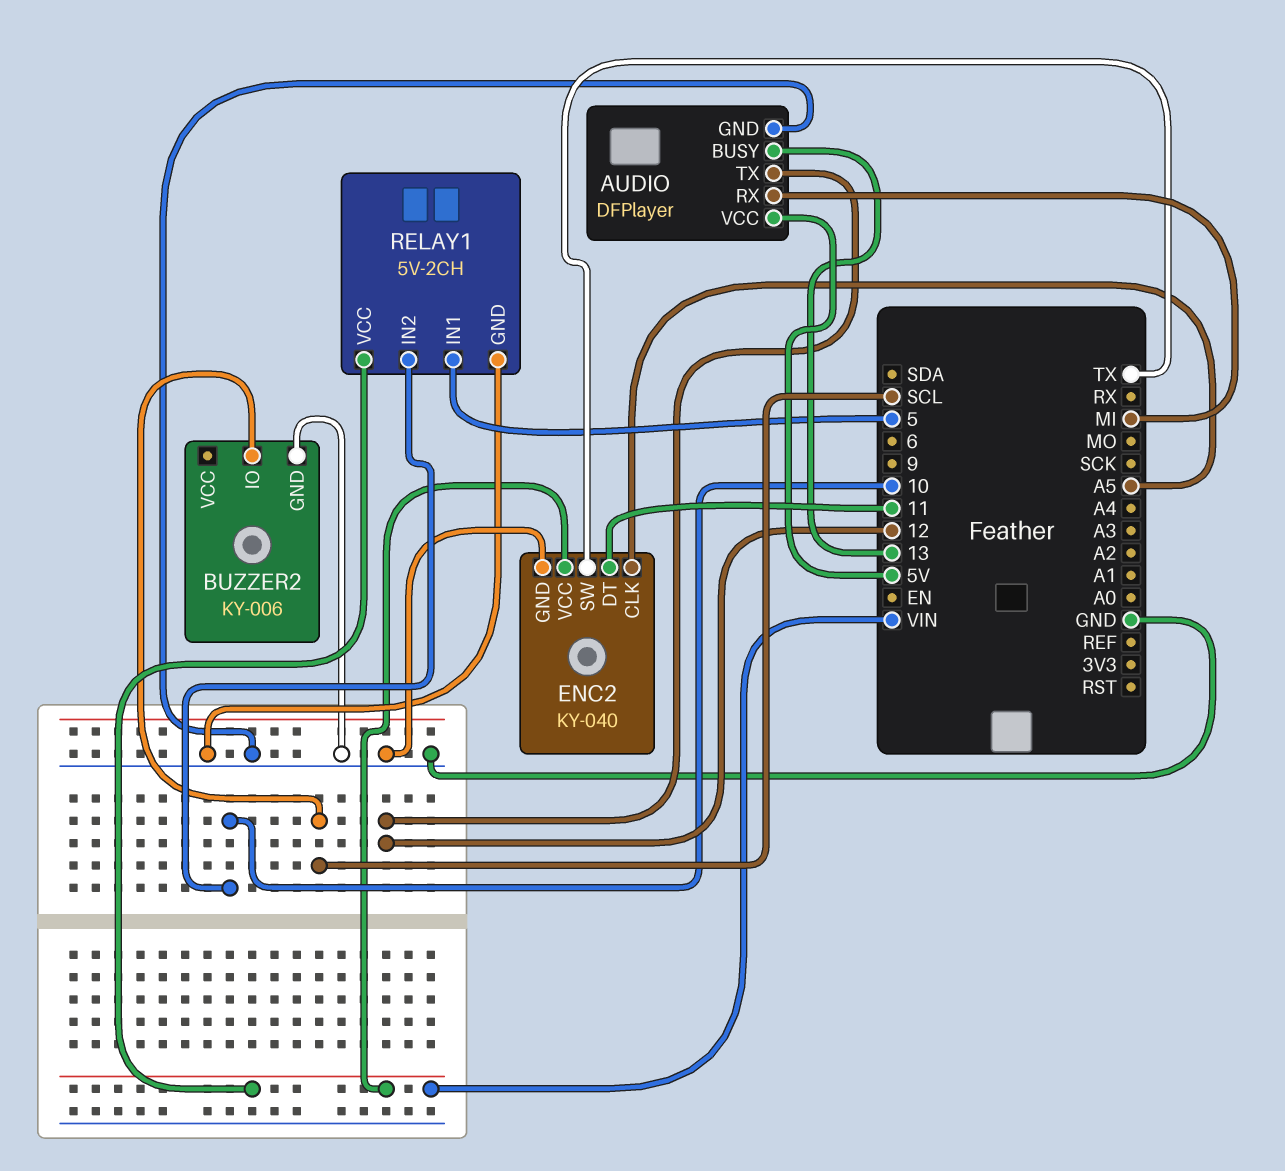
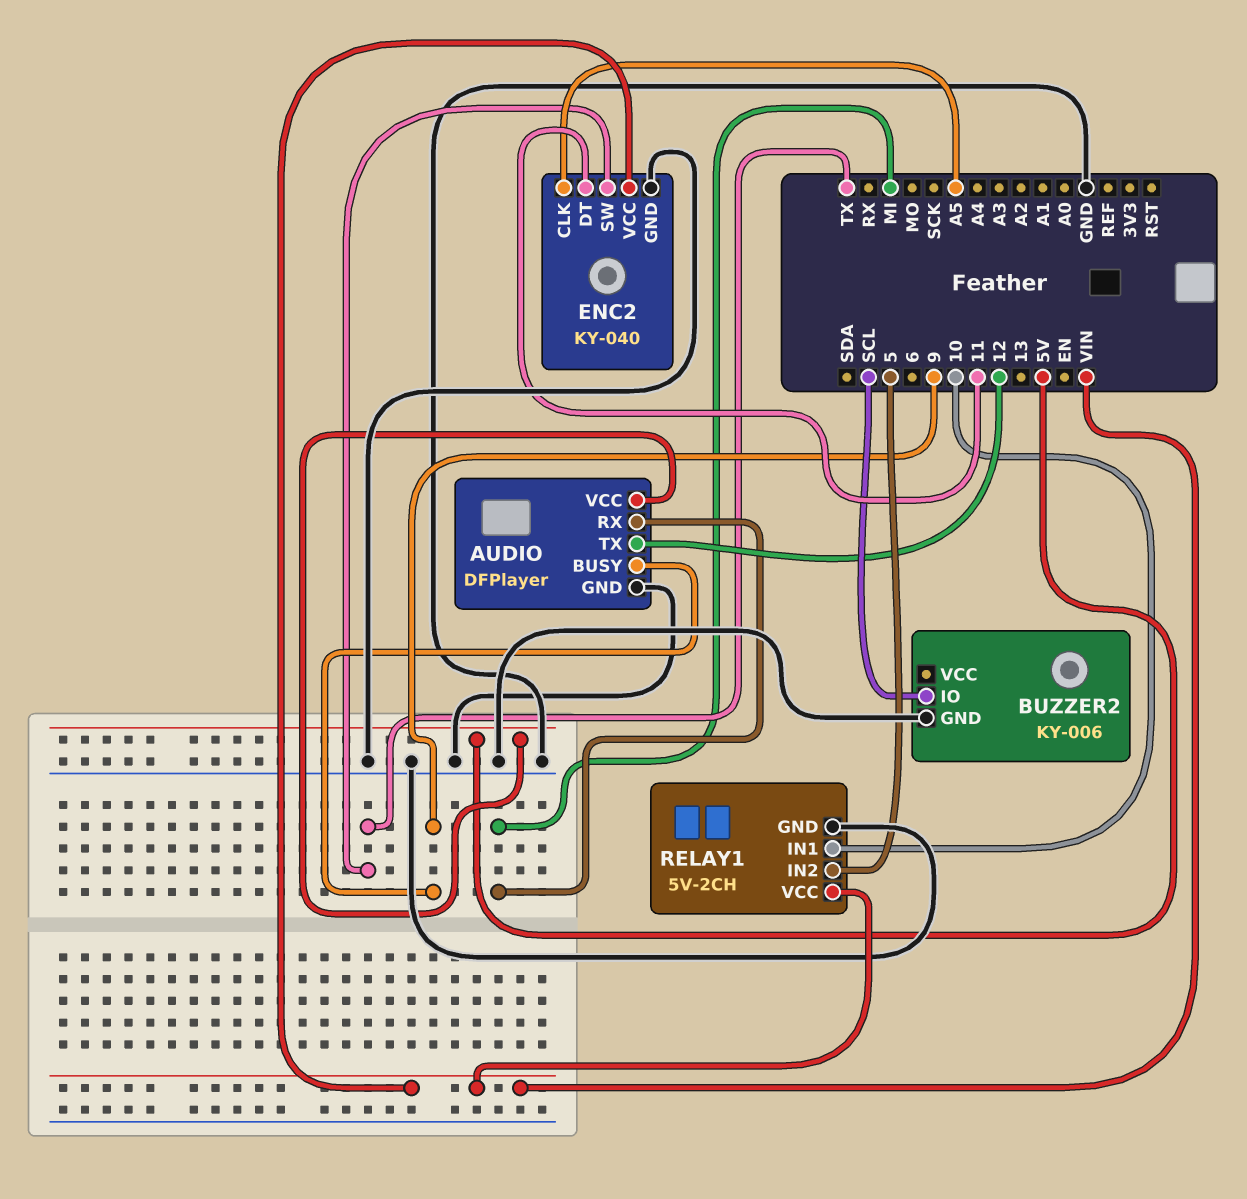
AUDIO pin BUSY: 13 -> 9
RELAY1 pin IN1: 5 -> 10
RELAY1 pin IN2: 10 -> 5

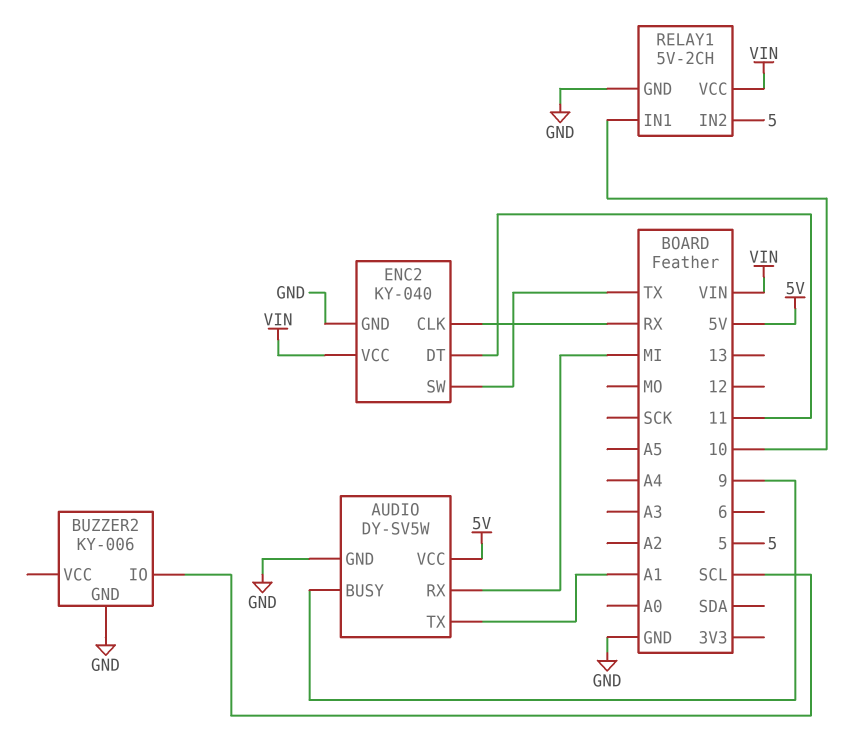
AUDIO: DFPlayer -> DY-SV5W
AUDIO pin TX: 12 -> A1
ENC2 pin CLK: A5 -> RX

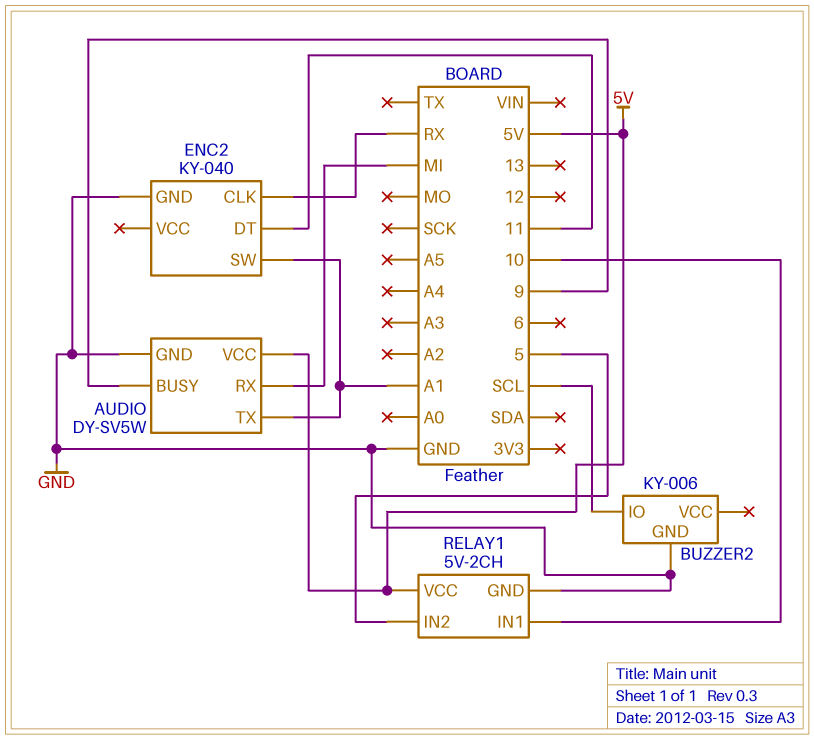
ENC2 pin SW: TX -> A1
ENC2 pin VCC: VIN -> none
RELAY1 pin VCC: VIN -> 5V

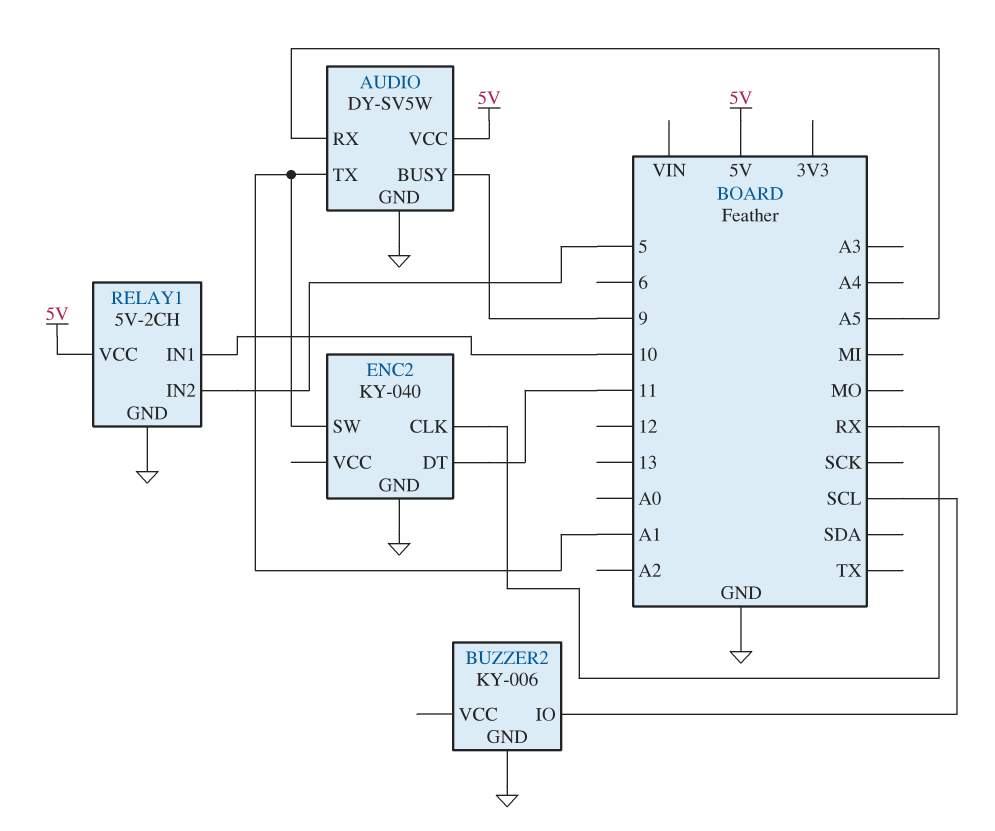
AUDIO pin RX: MI -> A5

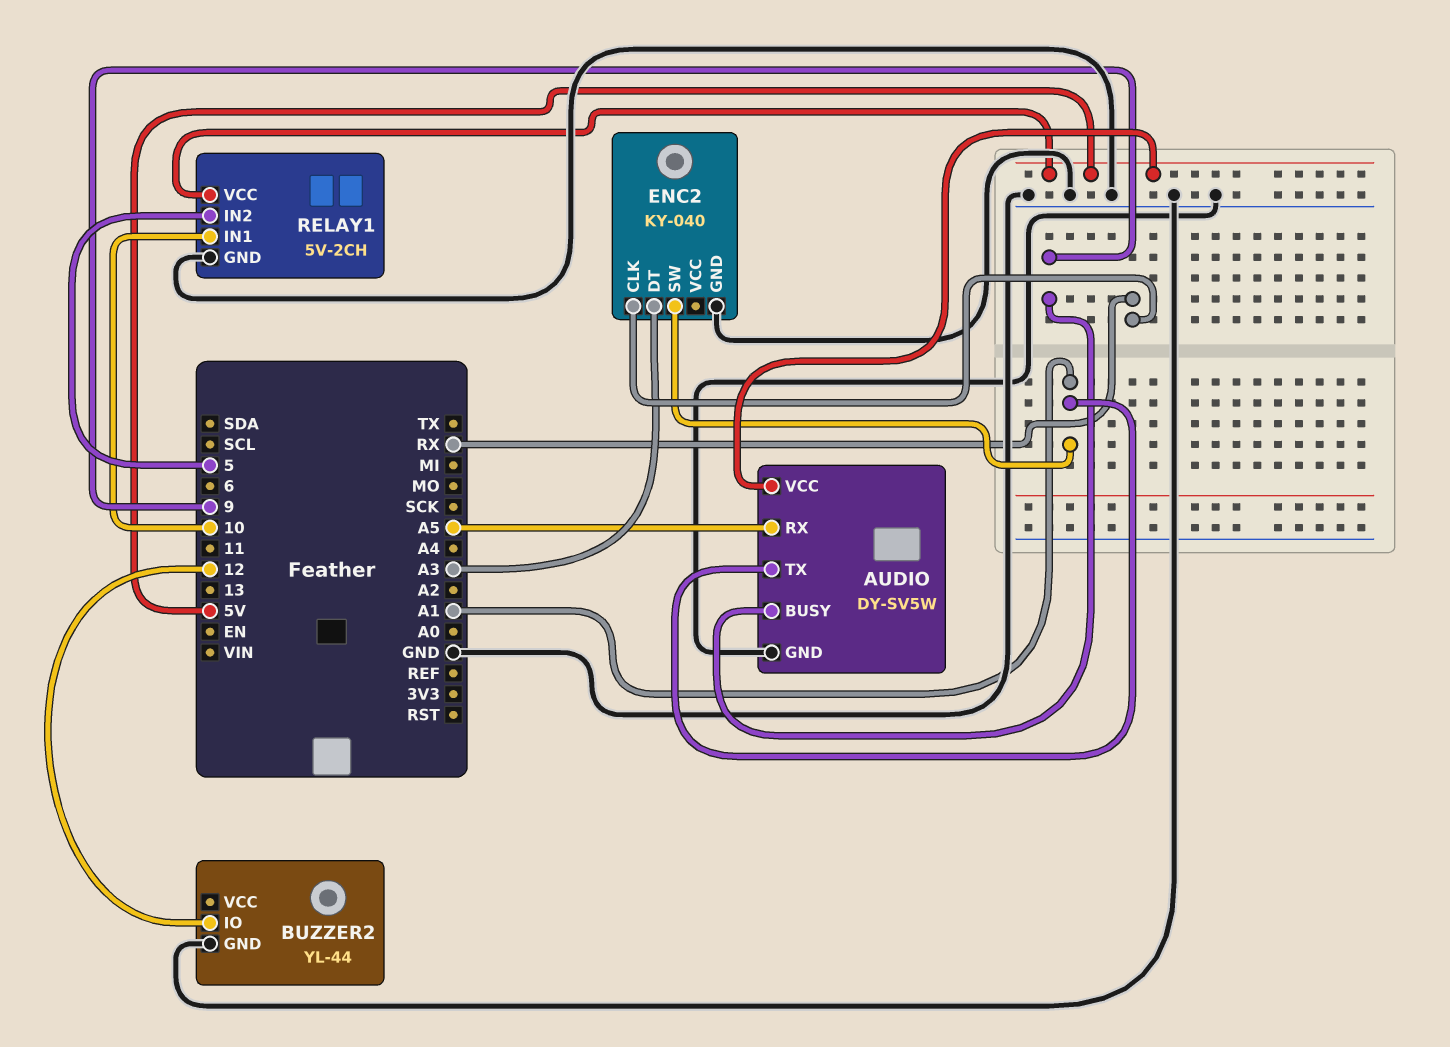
BUZZER2: KY-006 -> YL-44
BUZZER2 pin IO: SCL -> 12
ENC2 pin DT: 11 -> A3

